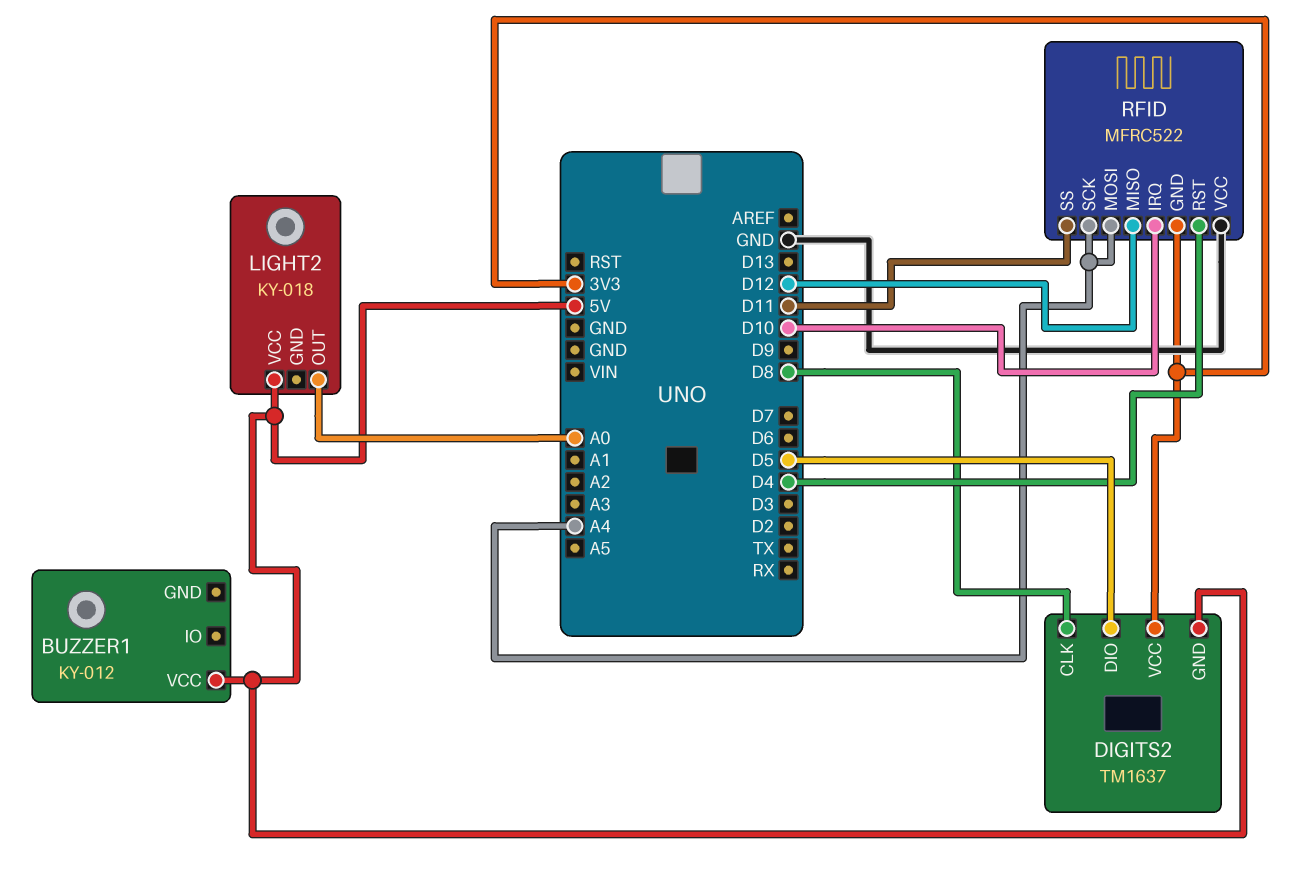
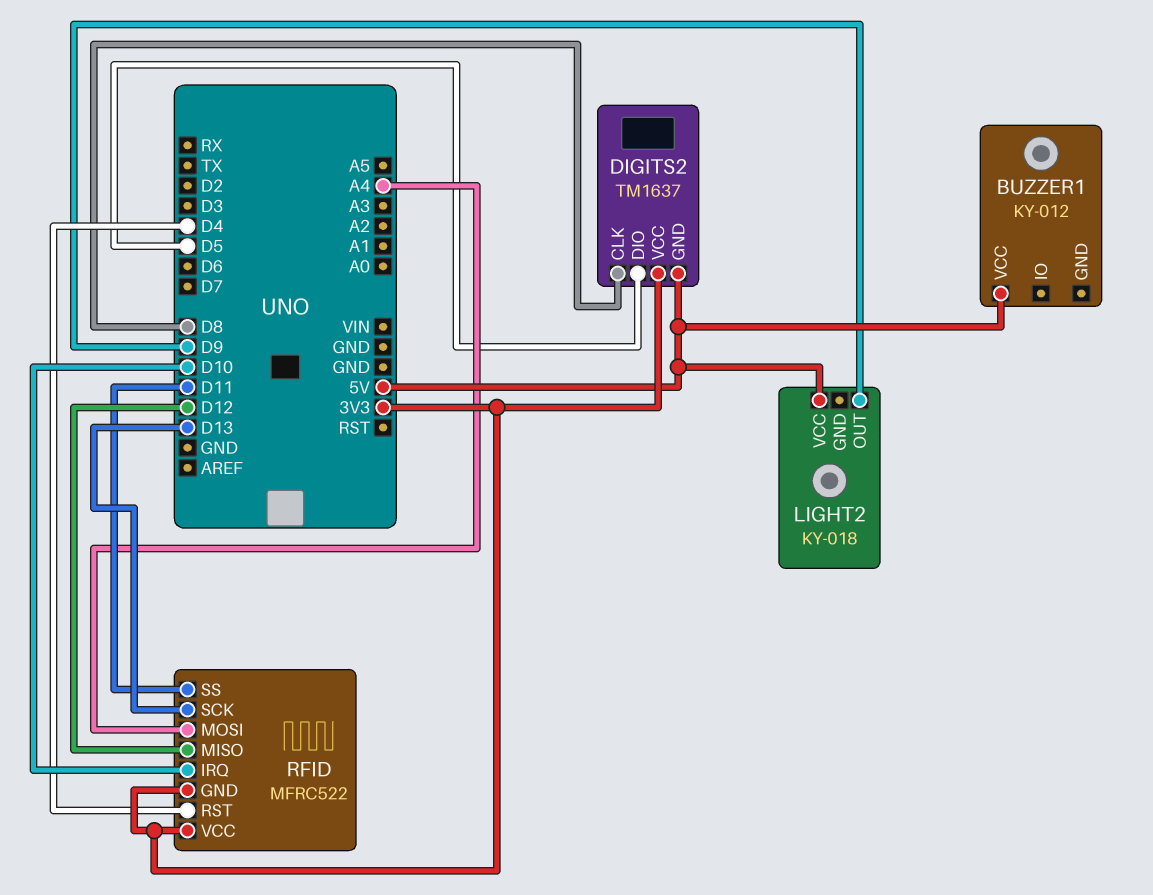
LIGHT2 pin OUT: A0 -> D9
RFID pin SCK: A4 -> D13
RFID pin VCC: GND -> 3V3

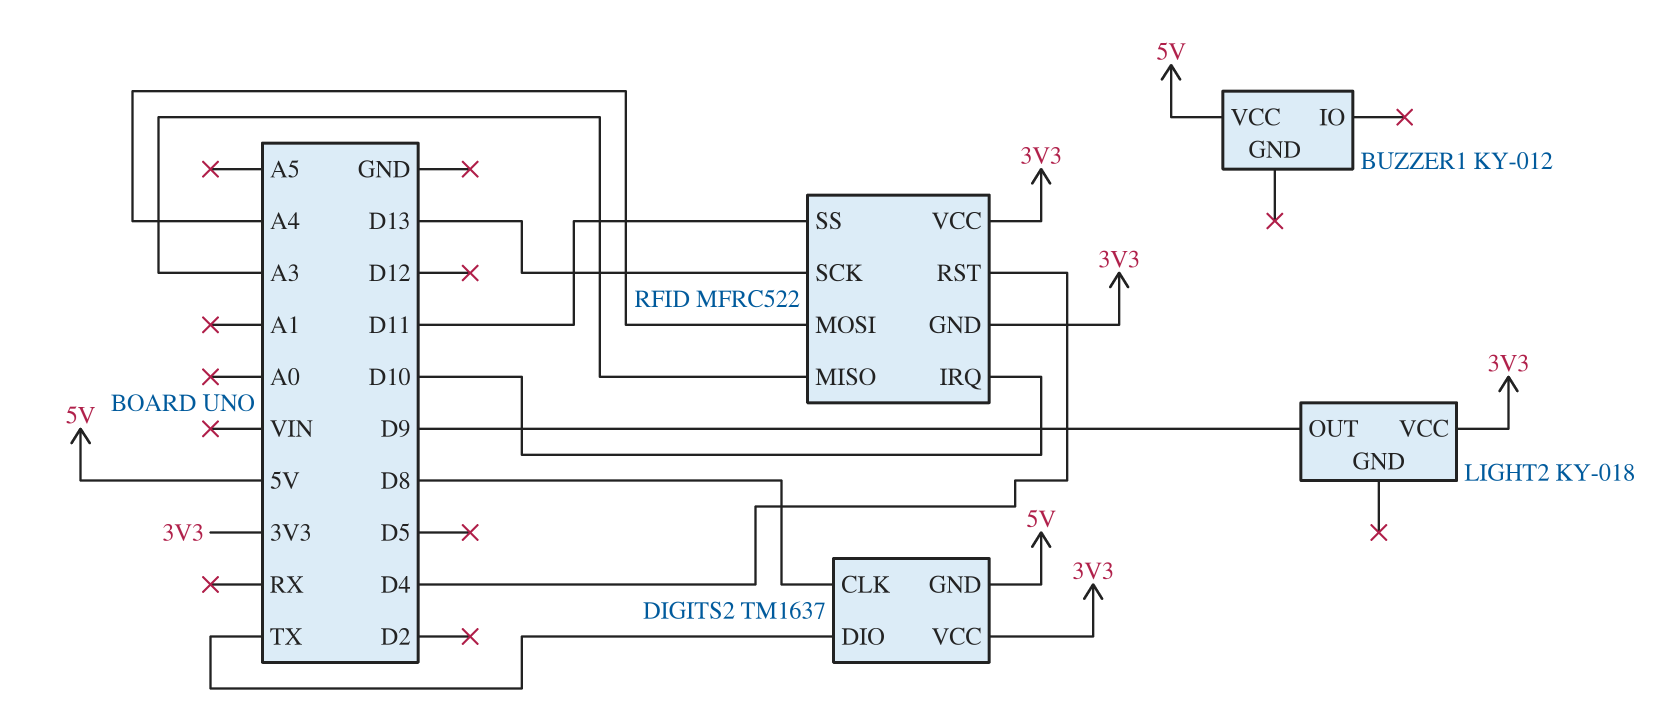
DIGITS2 pin DIO: D5 -> TX
LIGHT2 pin VCC: 5V -> 3V3
RFID pin MISO: D12 -> A3

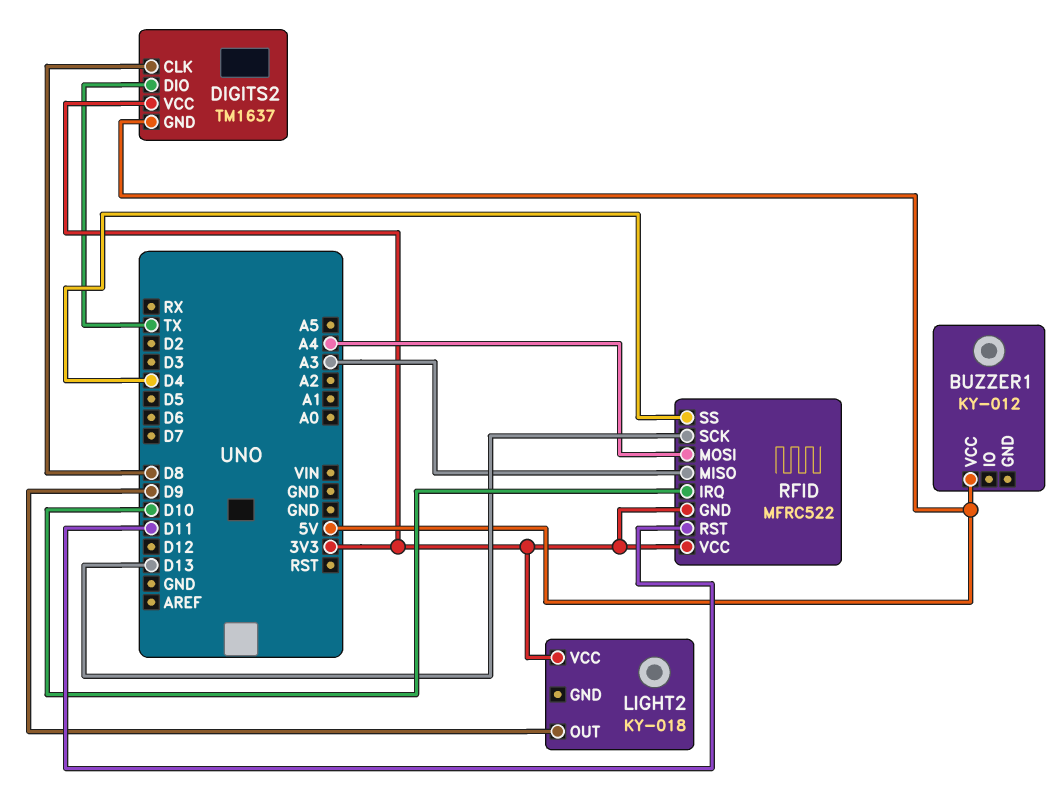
RFID pin RST: D4 -> D11
RFID pin SS: D11 -> D4

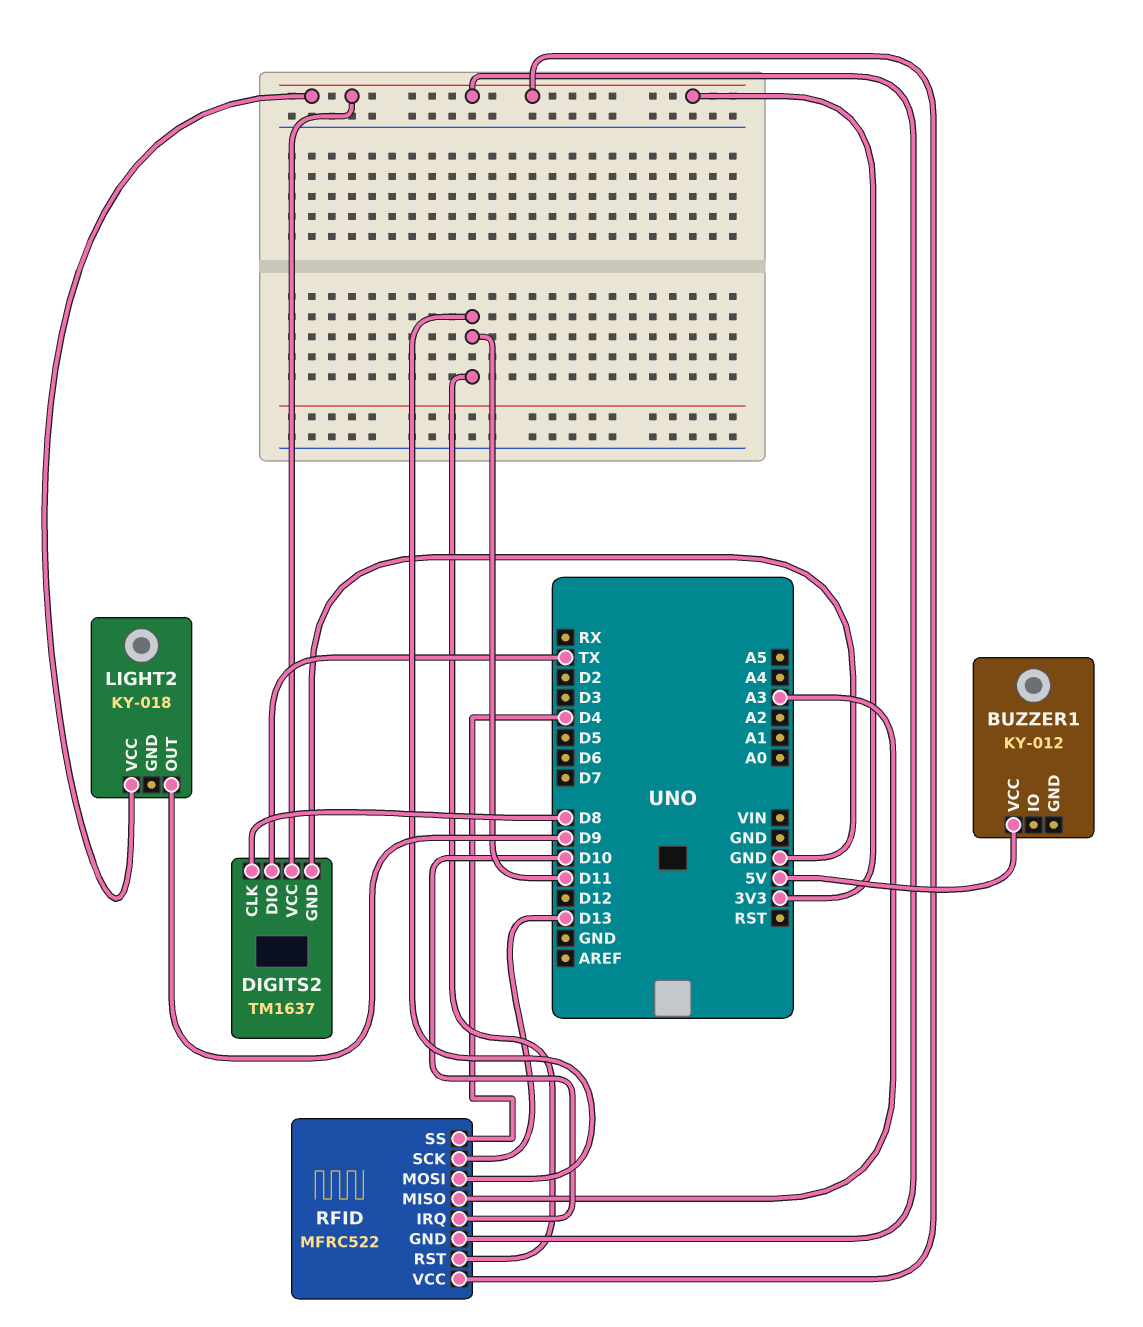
DIGITS2 pin GND: 5V -> GND
RFID pin MOSI: A4 -> D11

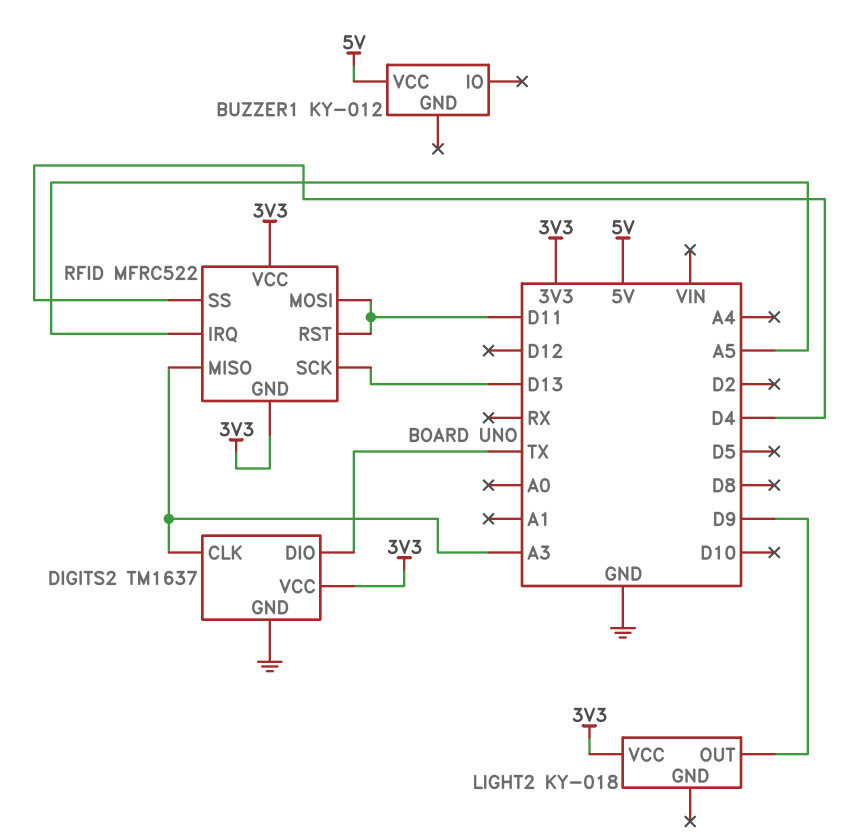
DIGITS2 pin CLK: D8 -> A3
RFID pin IRQ: D10 -> A5

